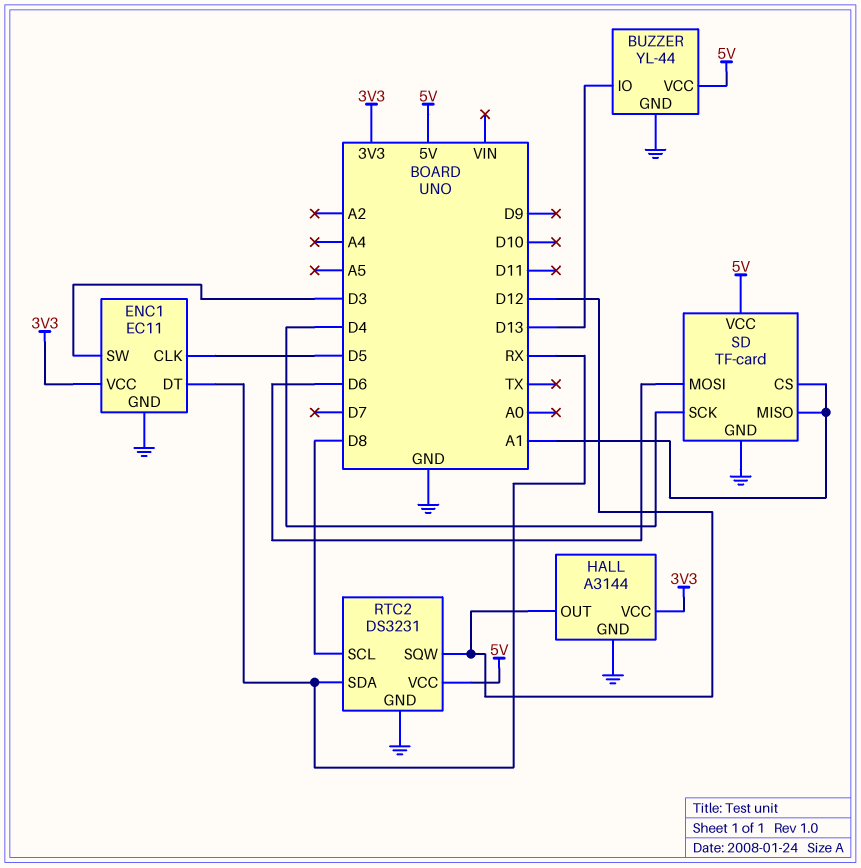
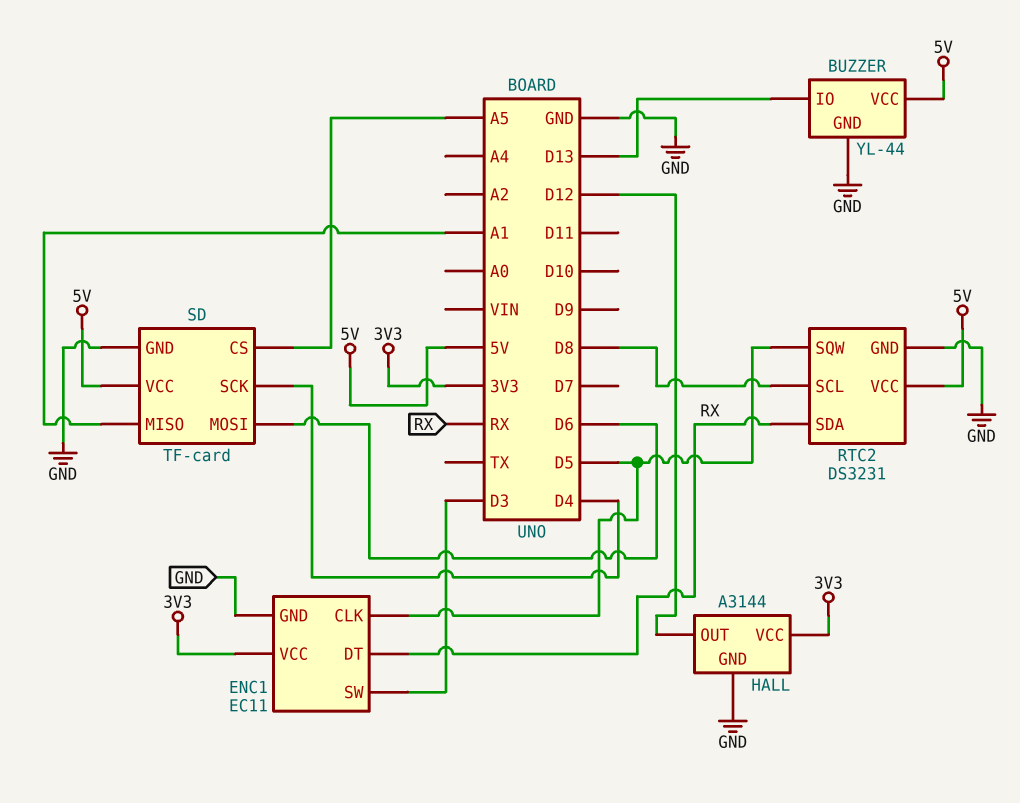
RTC2 pin SQW: D12 -> D5
SD pin CS: A1 -> A5

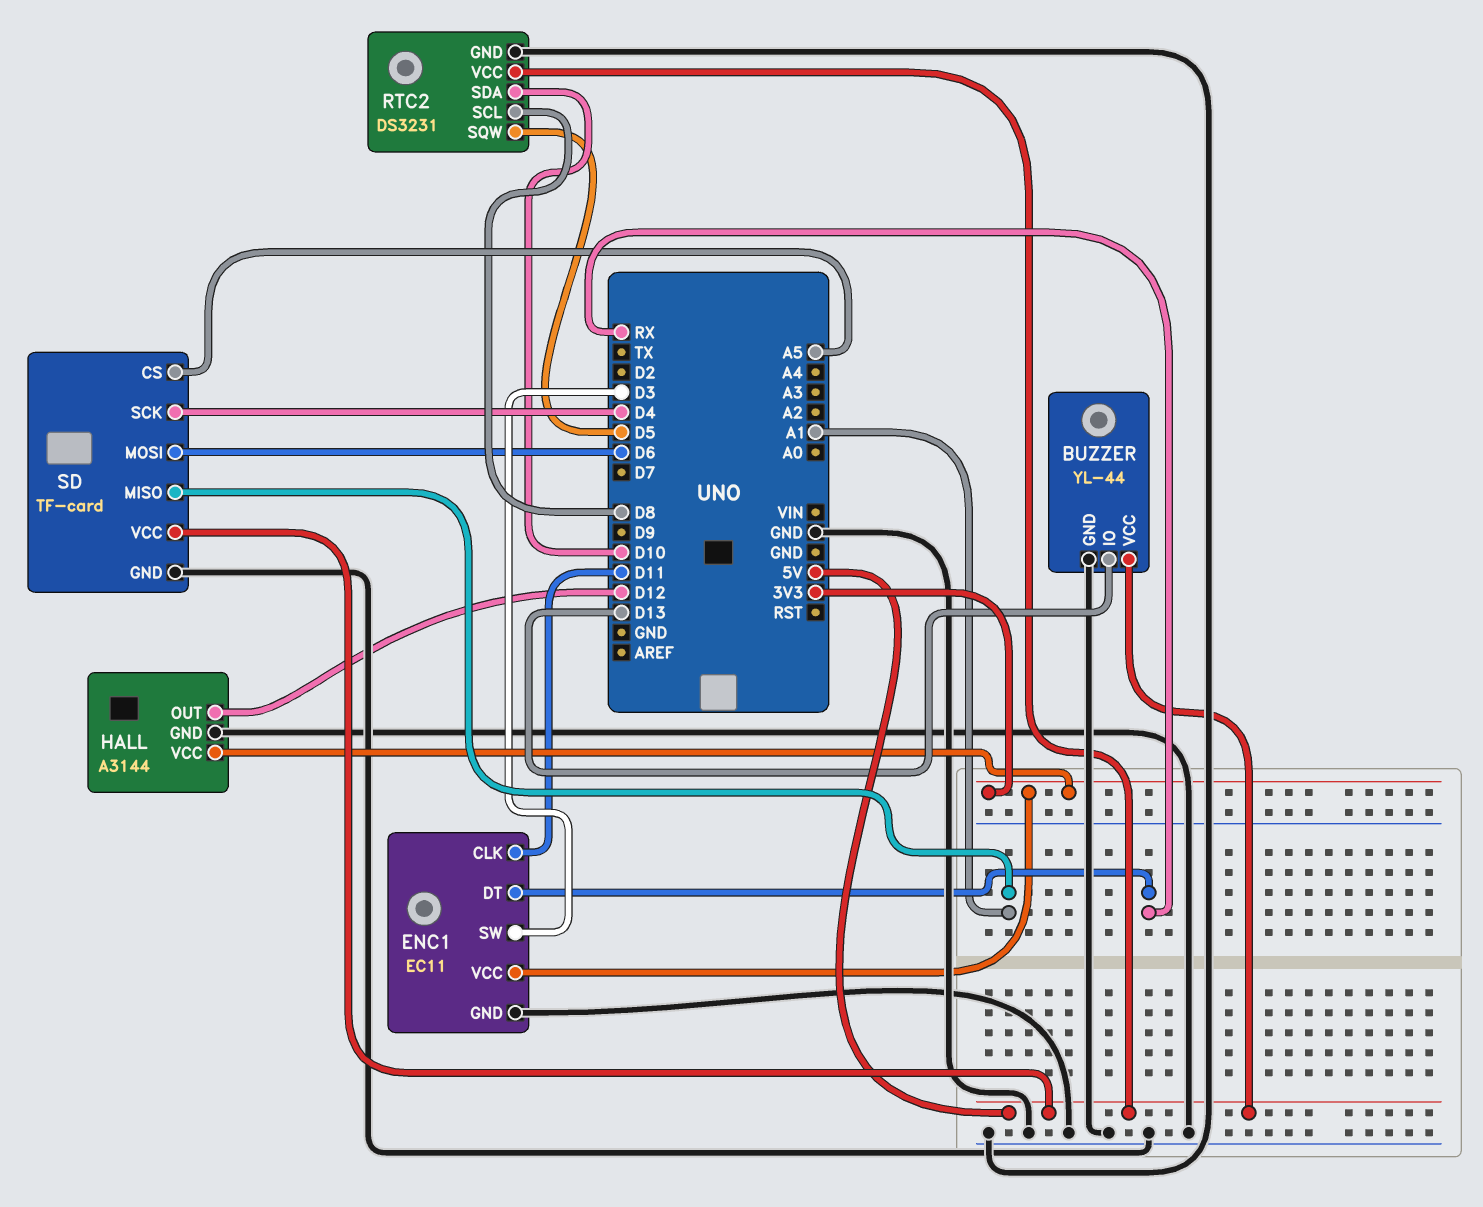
ENC1 pin CLK: D5 -> D11
RTC2 pin SDA: RX -> D10

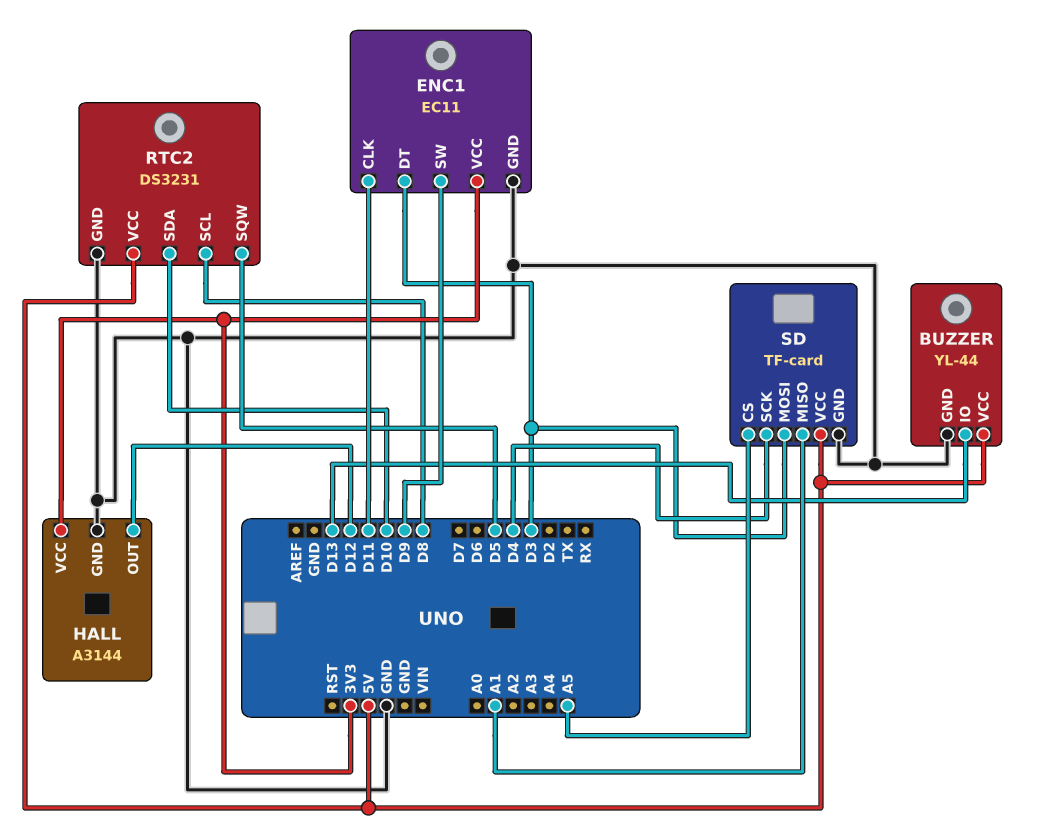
ENC1 pin DT: RX -> D3
ENC1 pin SW: D3 -> D9
SD pin MOSI: D6 -> D3

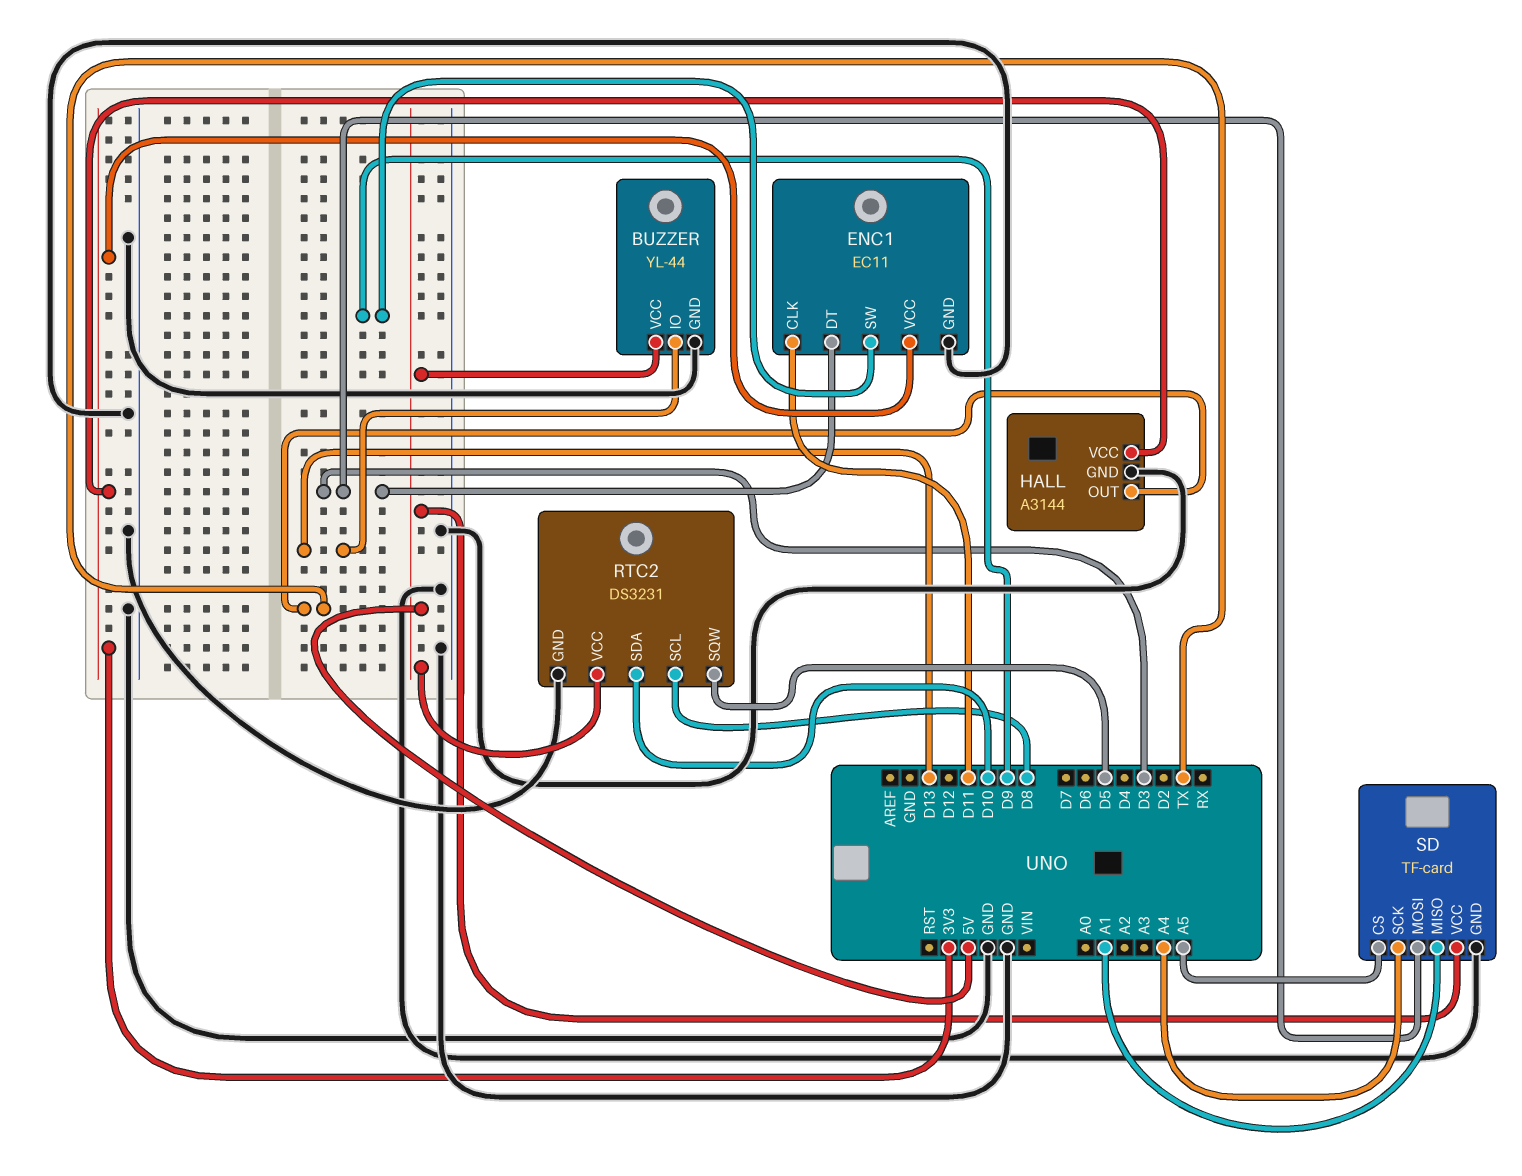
HALL pin OUT: D12 -> TX
SD pin SCK: D4 -> A4

